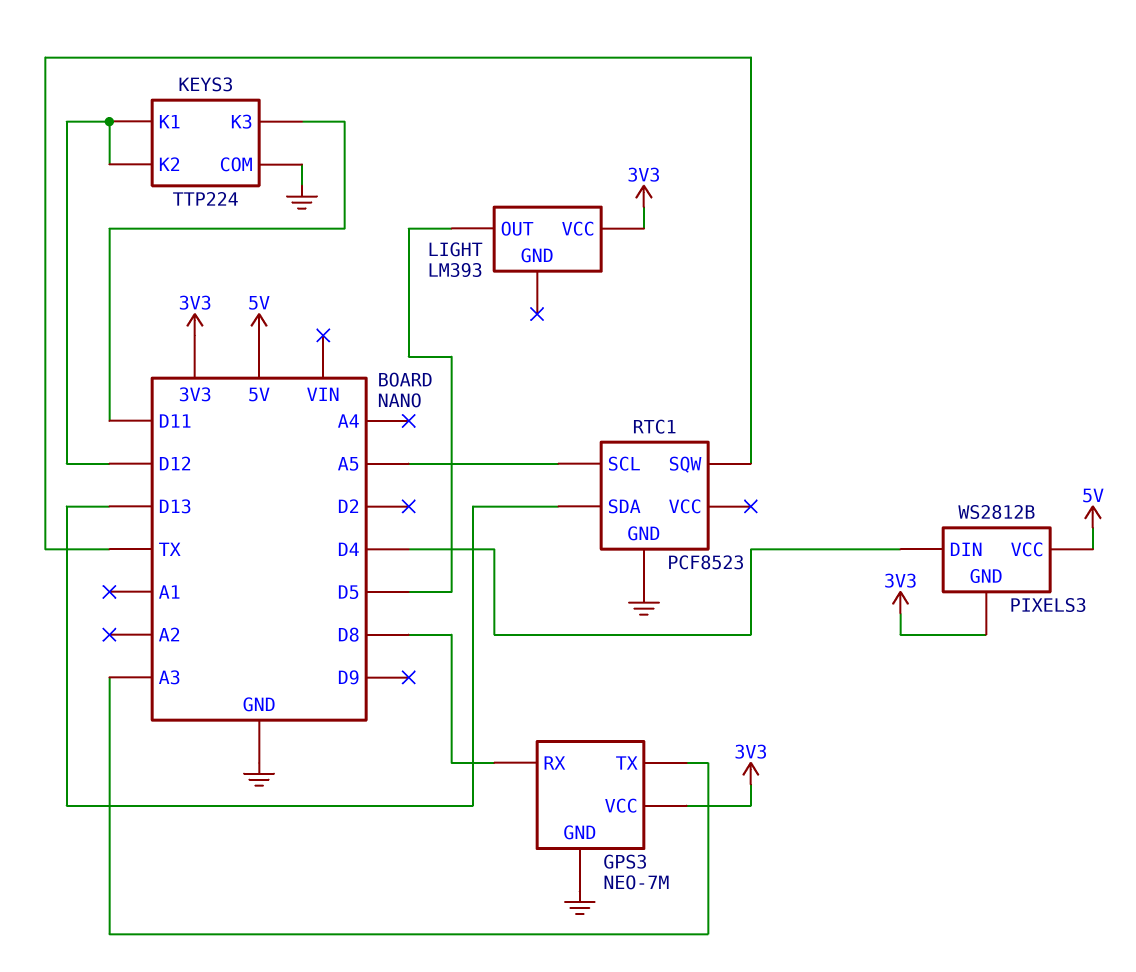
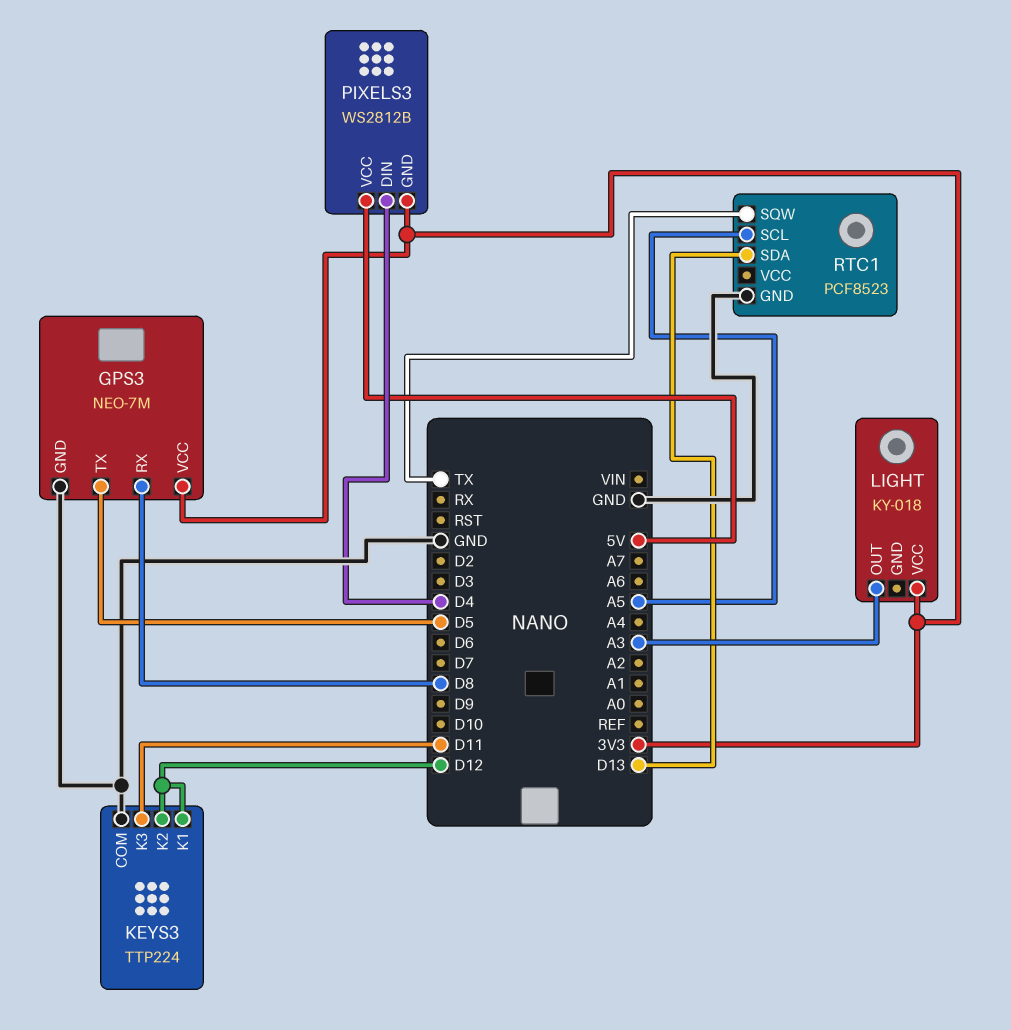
GPS3 pin TX: A3 -> D5
LIGHT: LM393 -> KY-018
LIGHT pin OUT: D5 -> A3

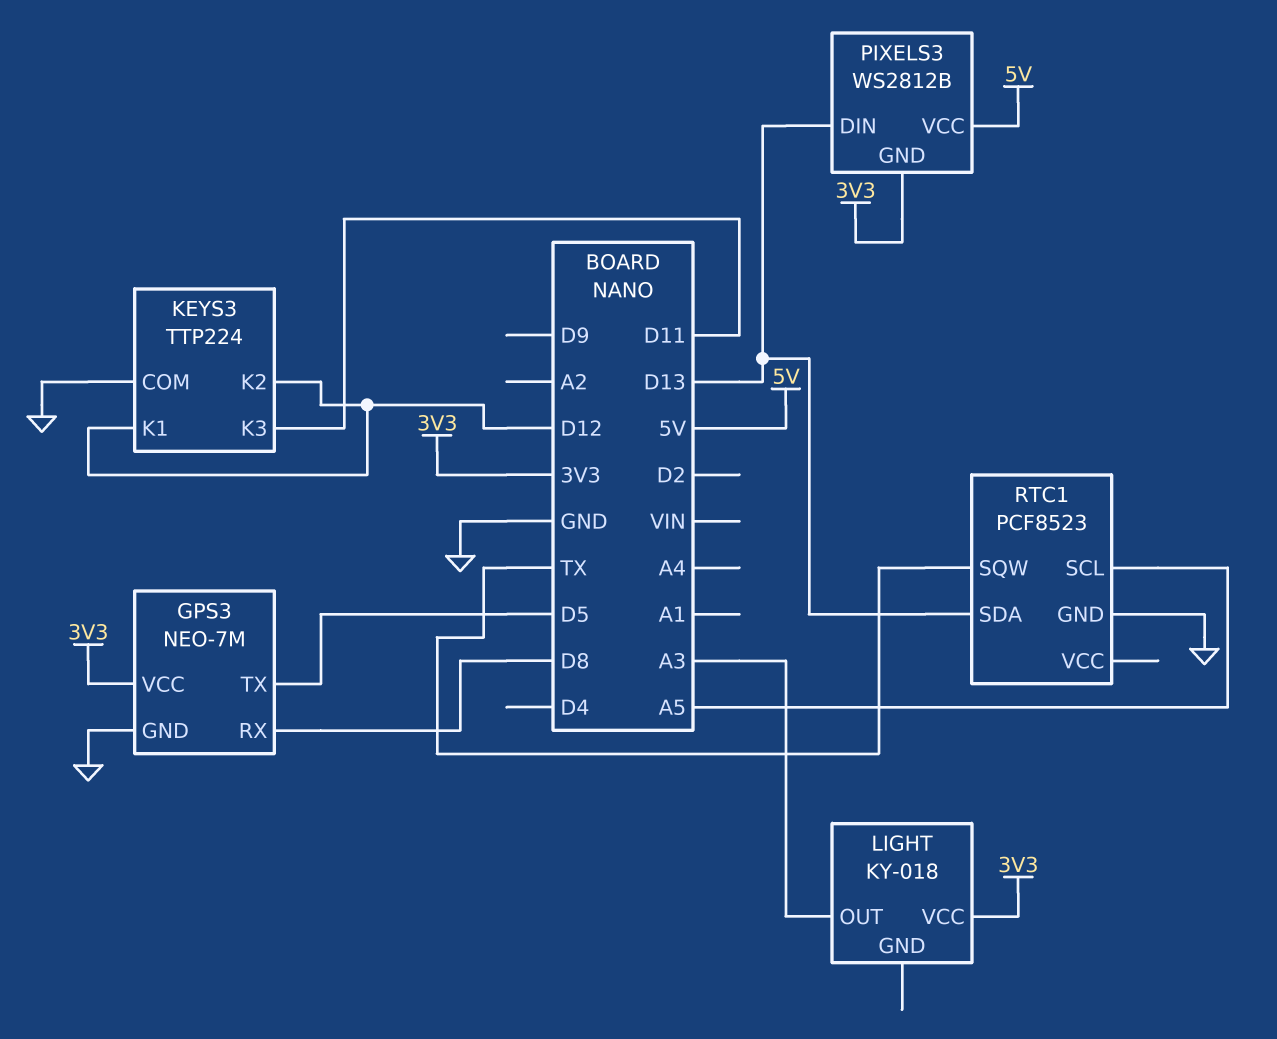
PIXELS3 pin DIN: D4 -> D13

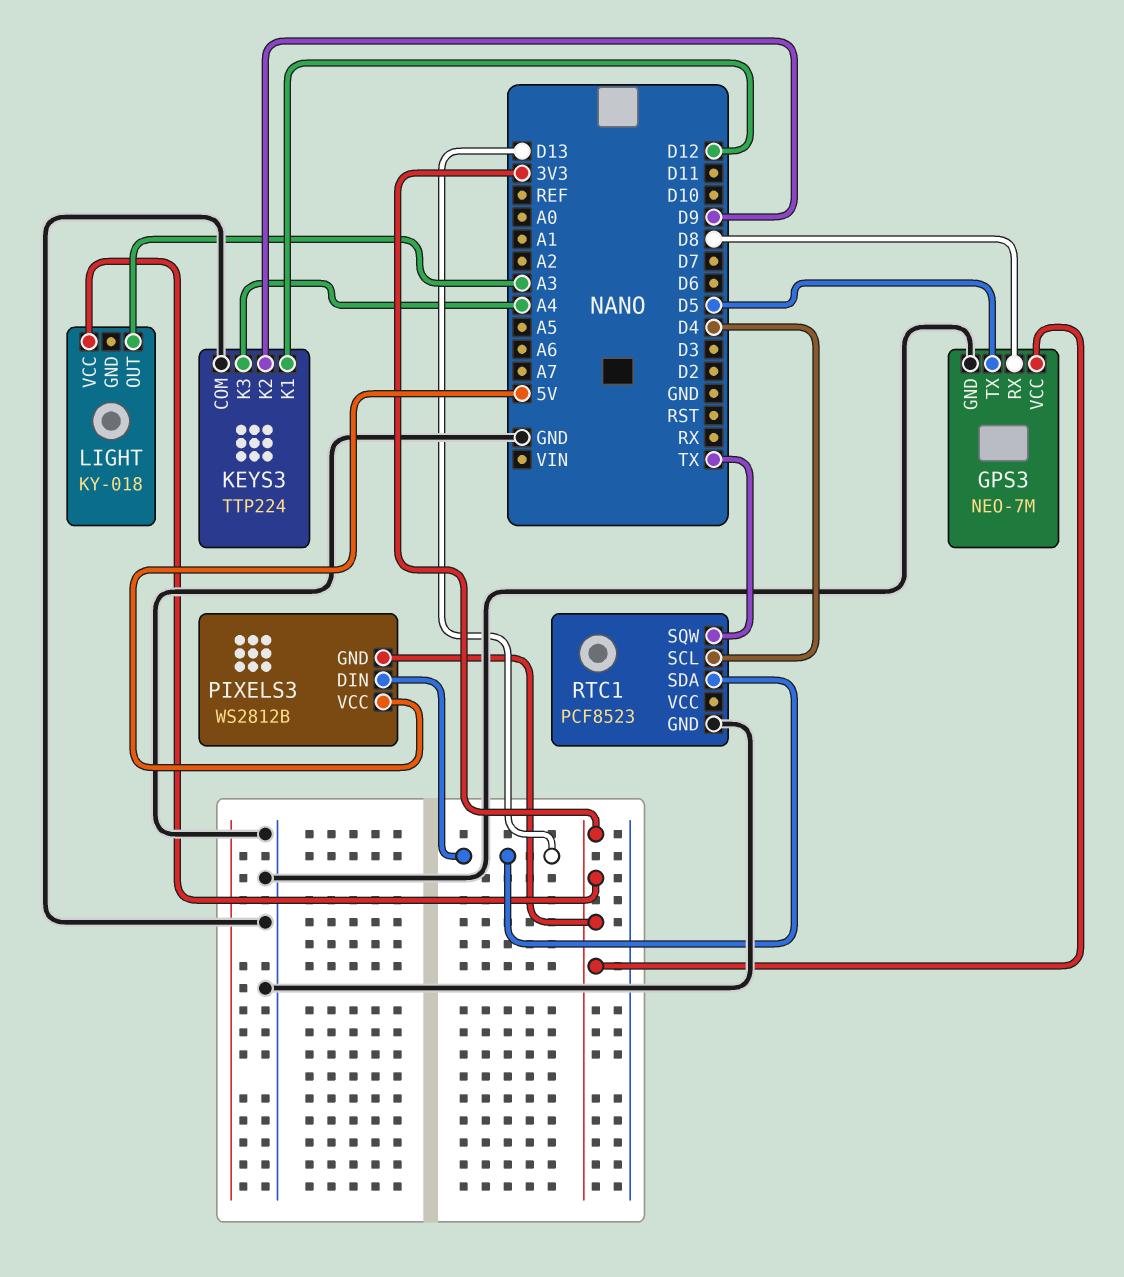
KEYS3 pin K2: D12 -> D9
KEYS3 pin K3: D11 -> A4
RTC1 pin SCL: A5 -> D4

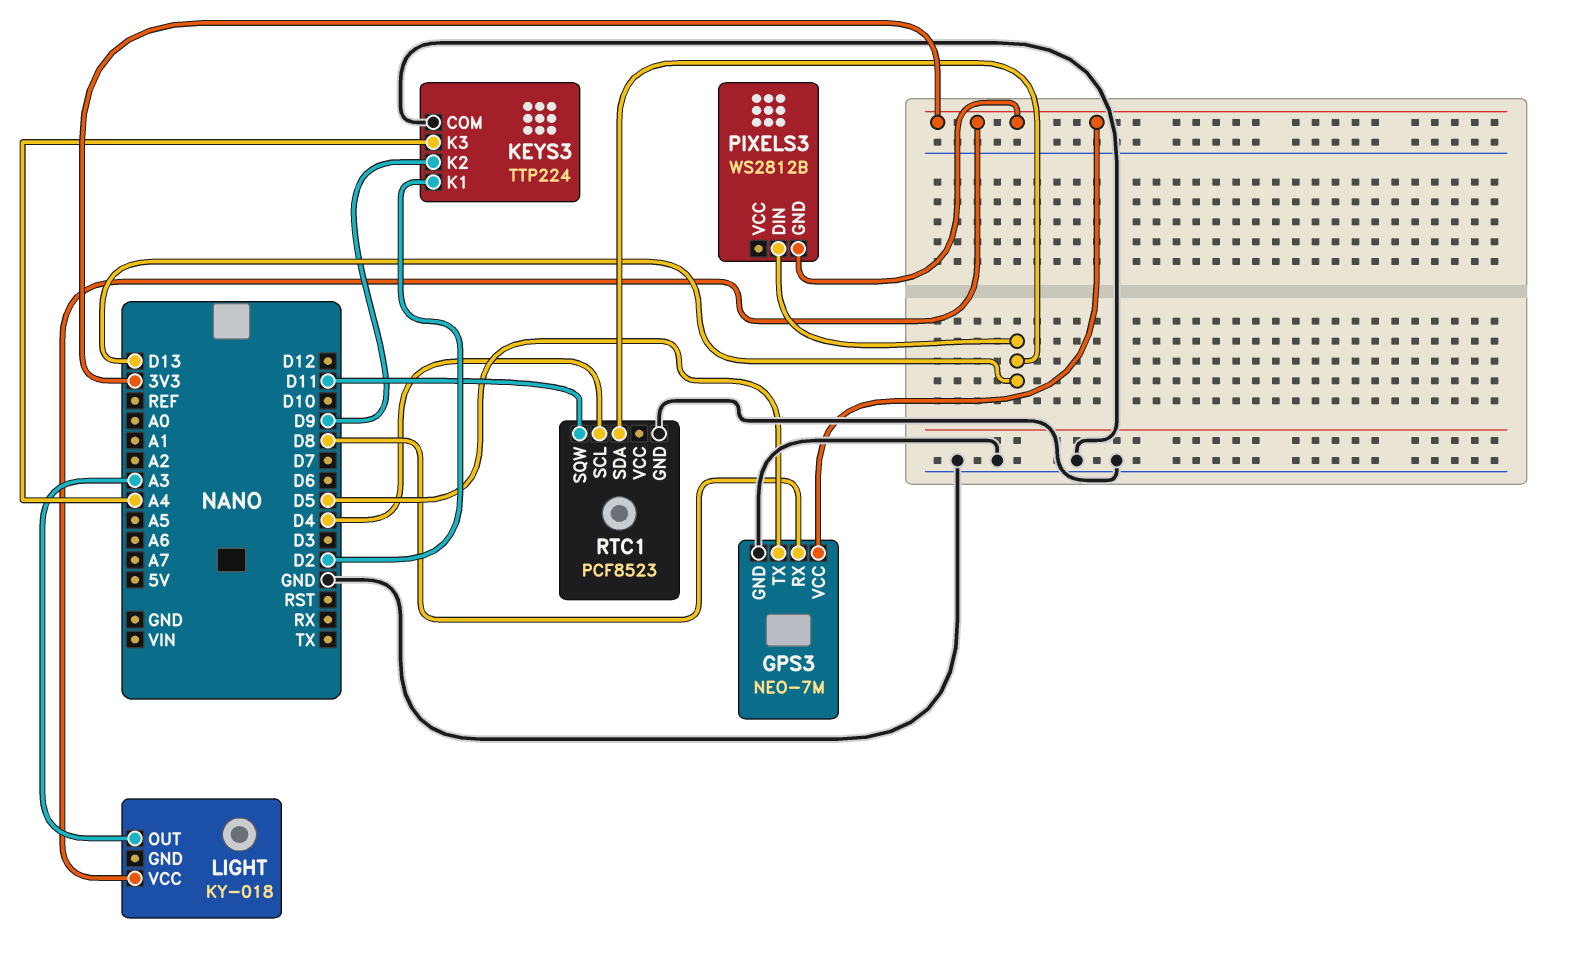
KEYS3 pin K1: D12 -> D2
PIXELS3 pin VCC: 5V -> none
RTC1 pin SQW: TX -> D11

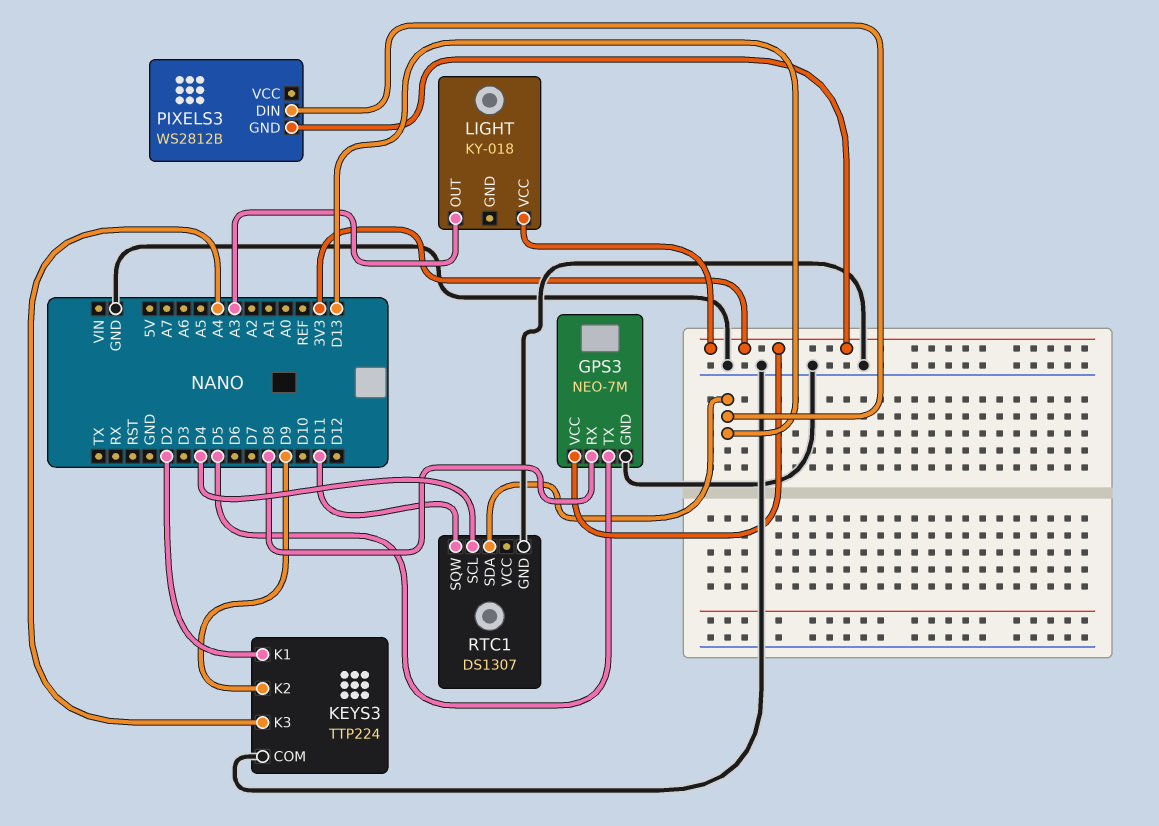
RTC1: PCF8523 -> DS1307

